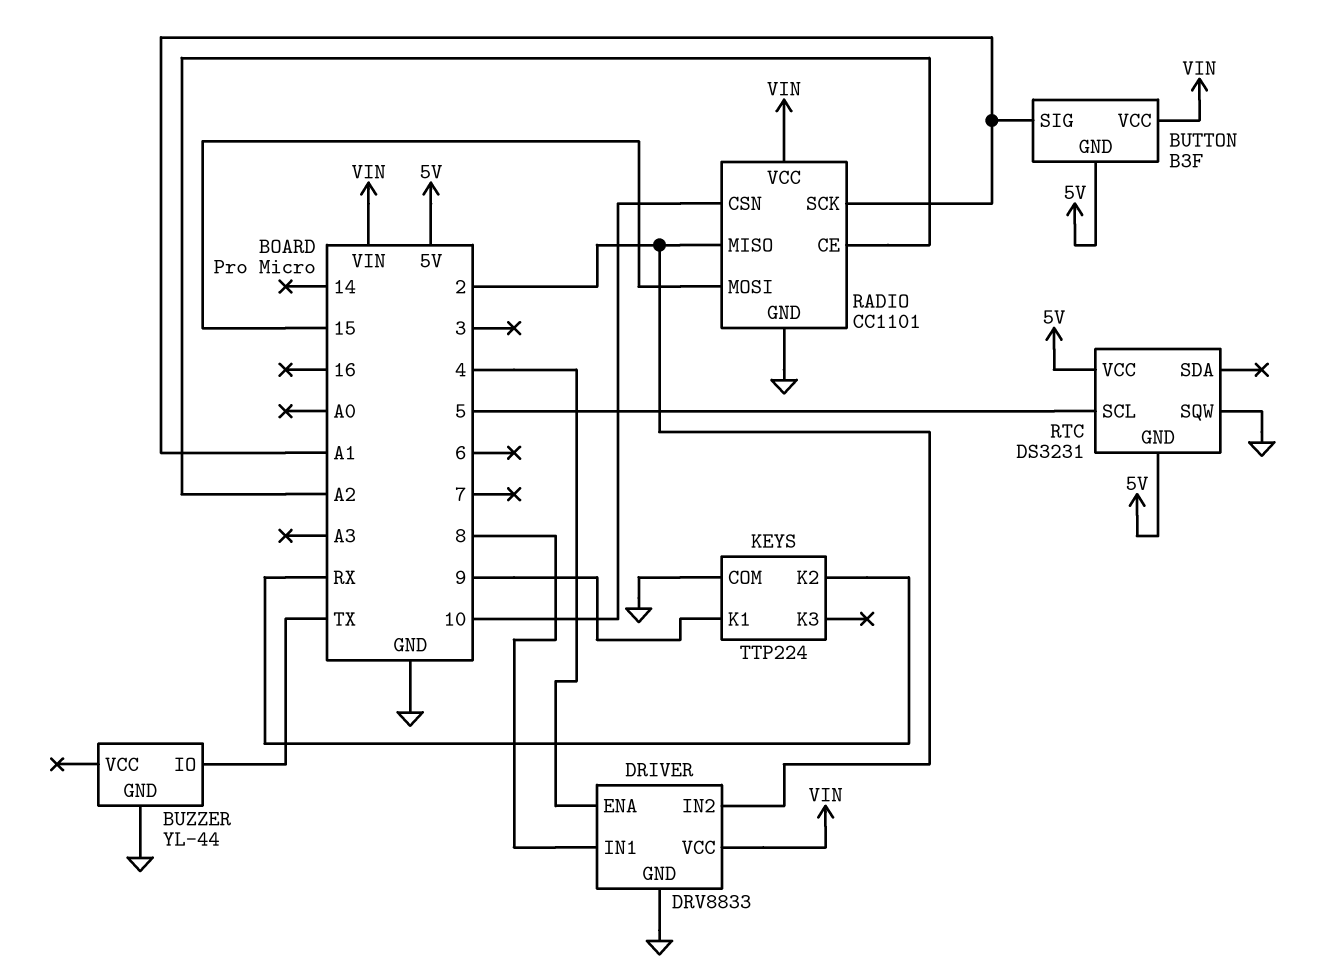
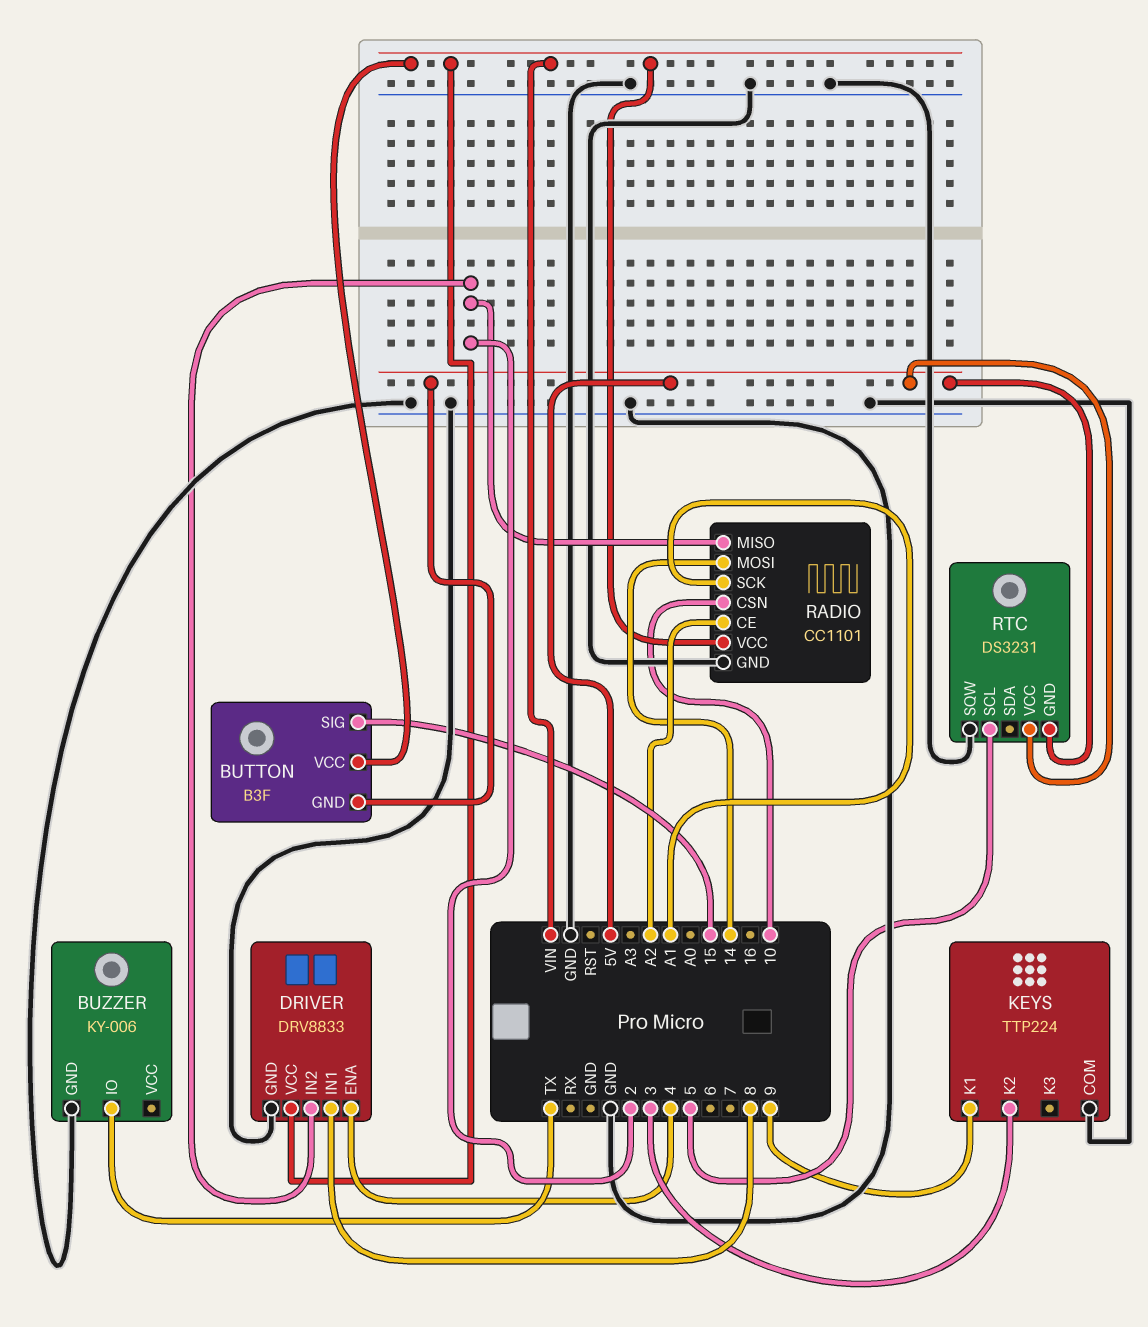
BUTTON pin SIG: A1 -> 15
BUZZER: YL-44 -> KY-006
KEYS pin K2: RX -> 3
RADIO pin MOSI: 15 -> 14

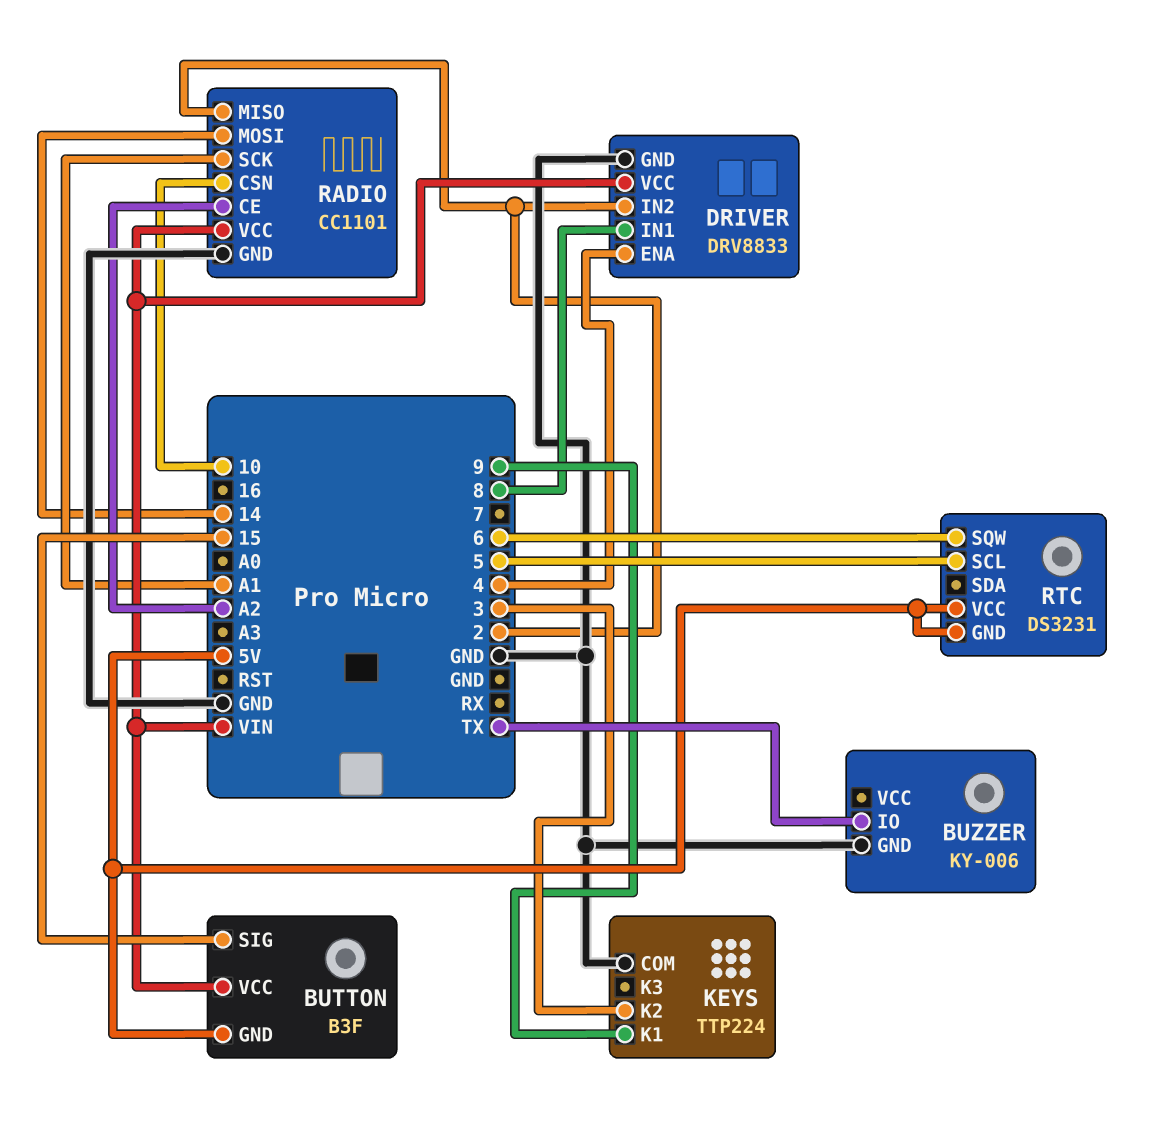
RTC pin SQW: GND -> 6

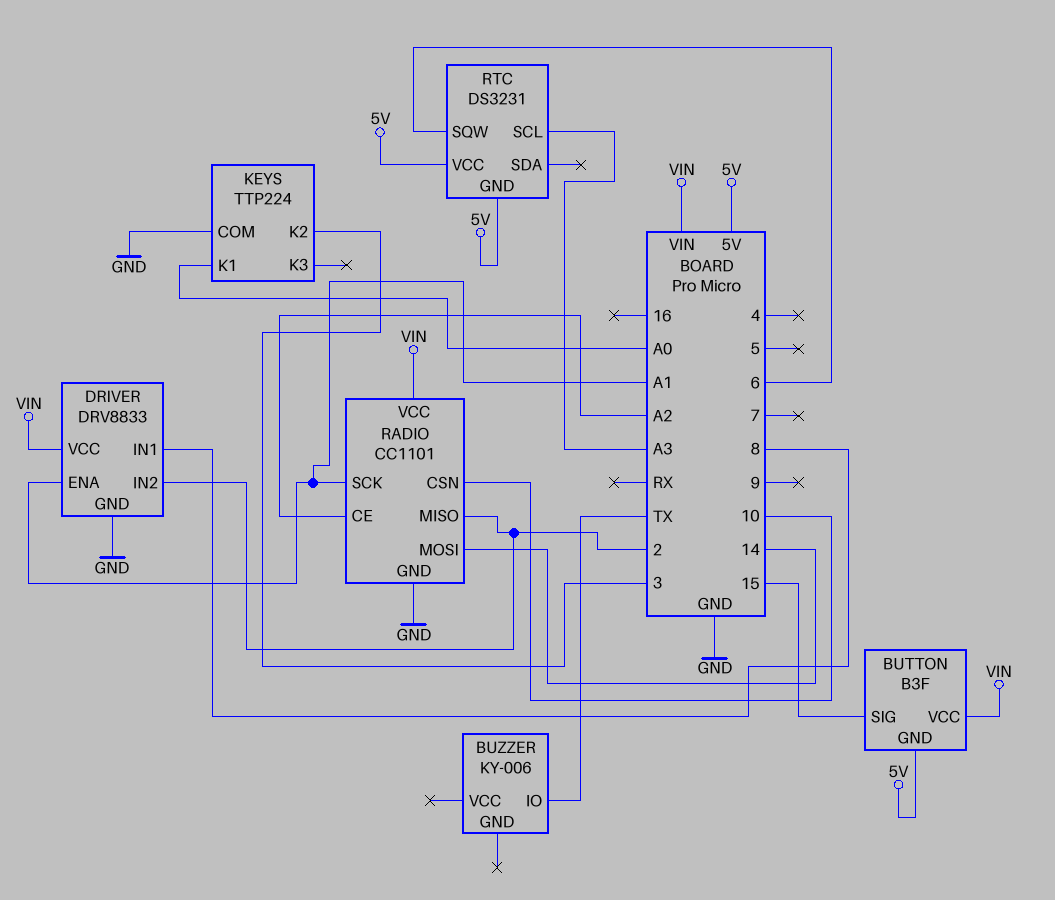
BUZZER pin GND: GND -> none
DRIVER pin ENA: 4 -> A1
KEYS pin K1: 9 -> A0
RTC pin SCL: 5 -> A3

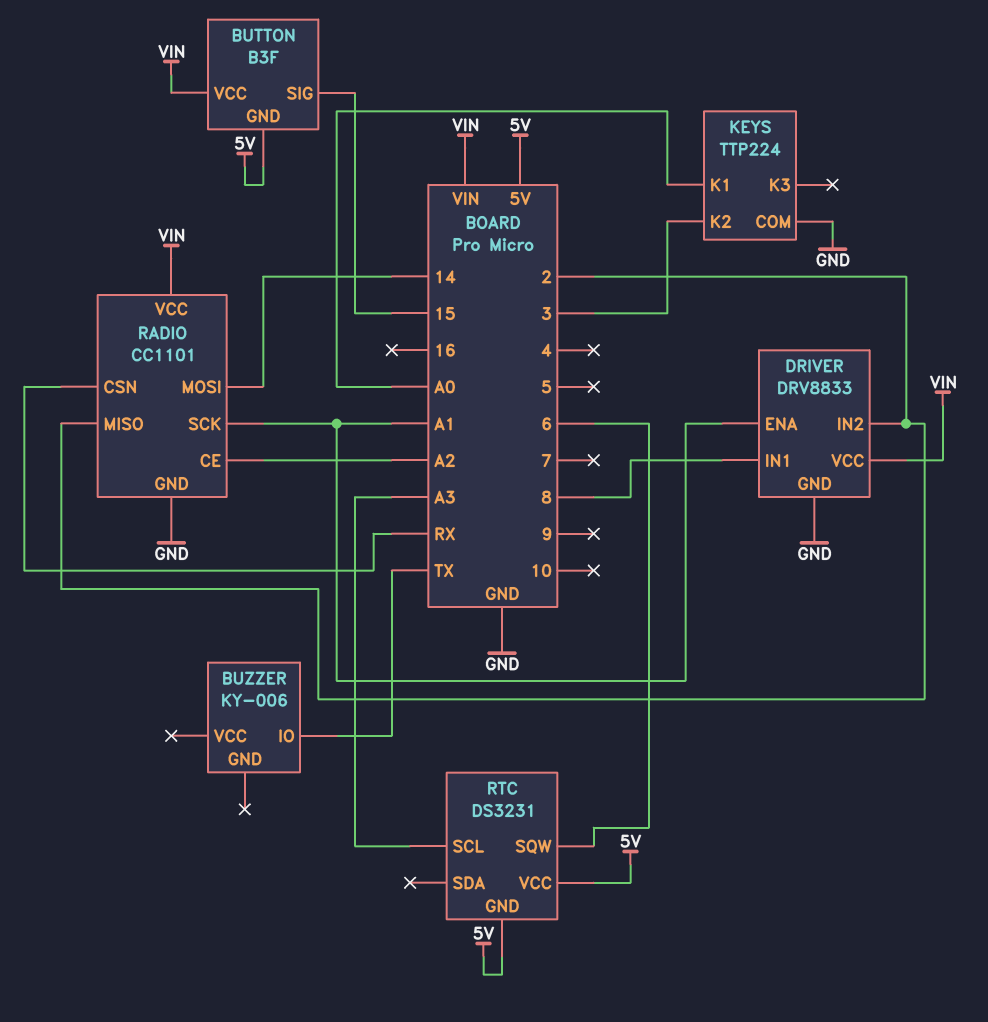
RADIO pin CSN: 10 -> RX

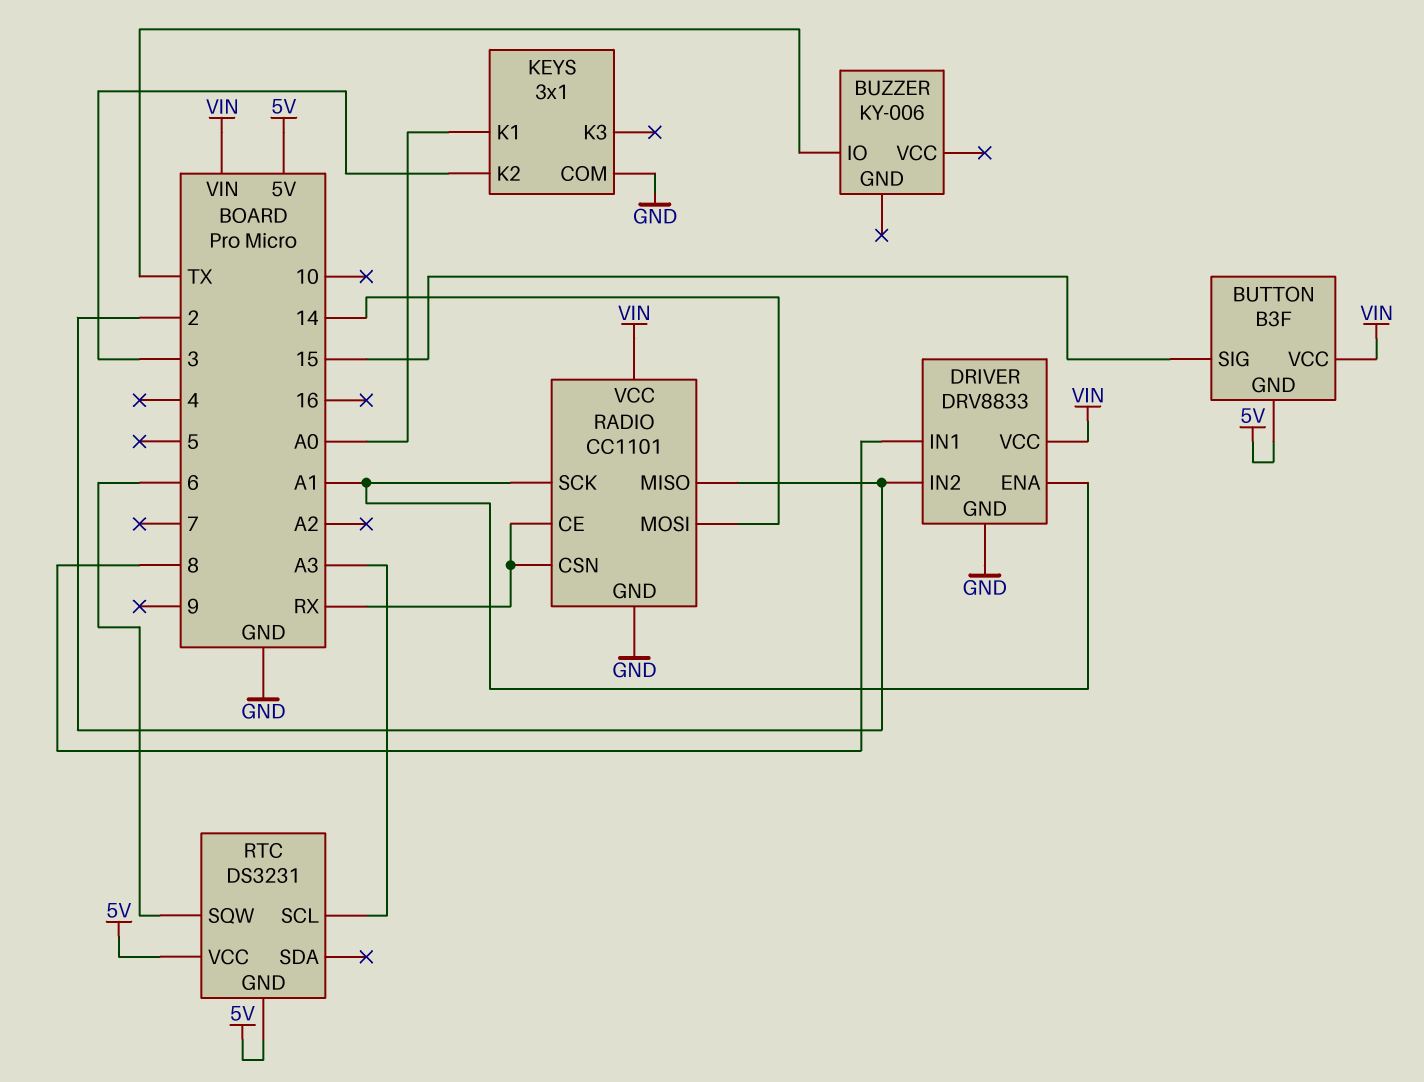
KEYS: TTP224 -> 3x1
RADIO pin CE: A2 -> RX

